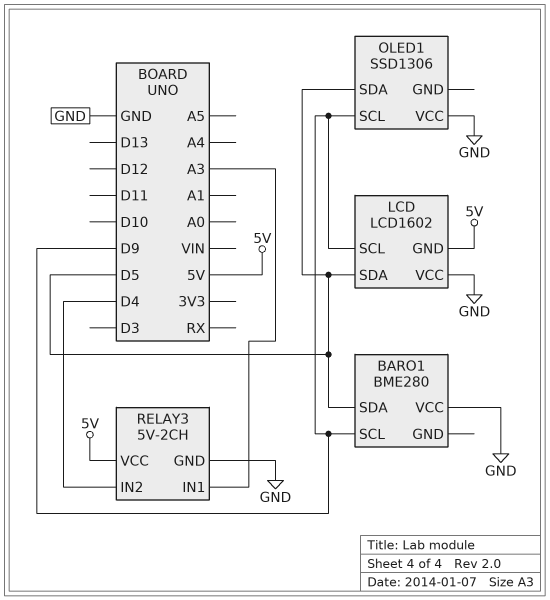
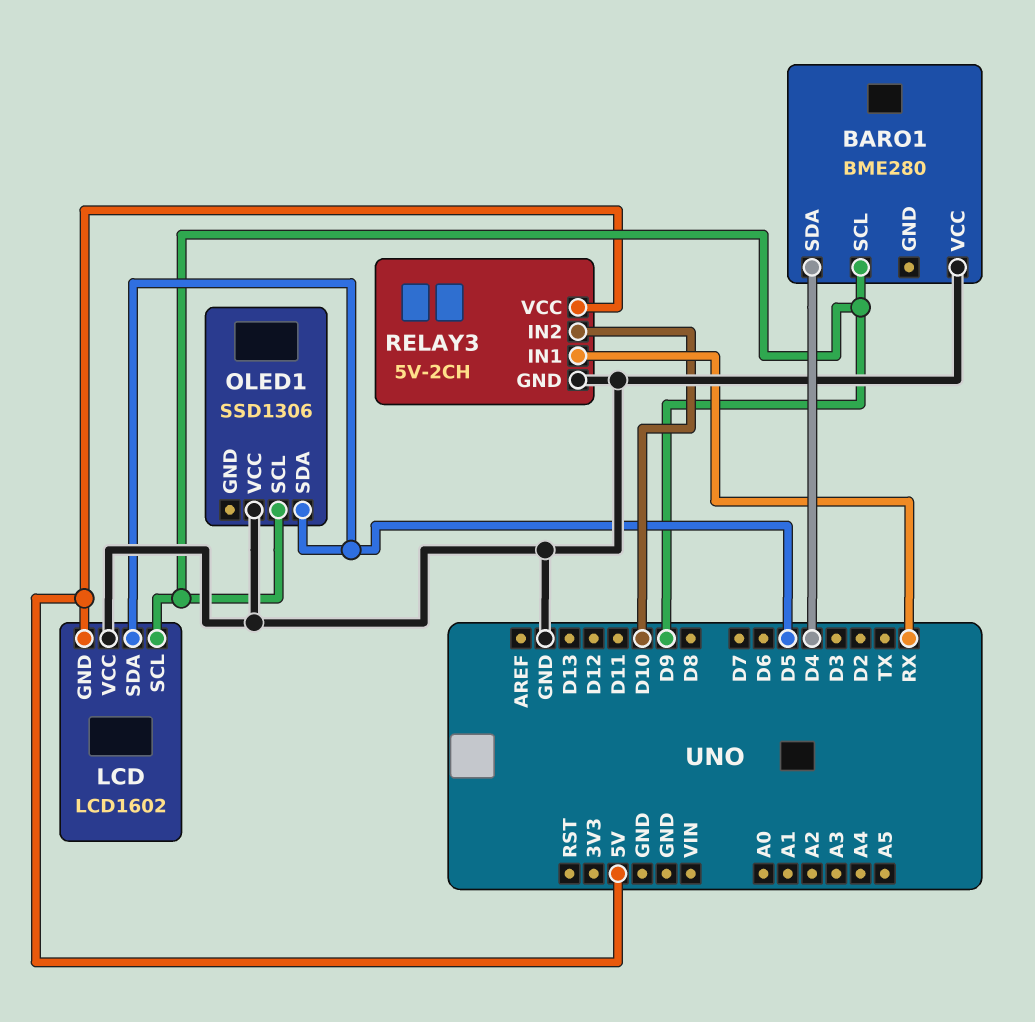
BARO1 pin SDA: D5 -> D4
RELAY3 pin IN1: A3 -> RX
RELAY3 pin IN2: D4 -> D10

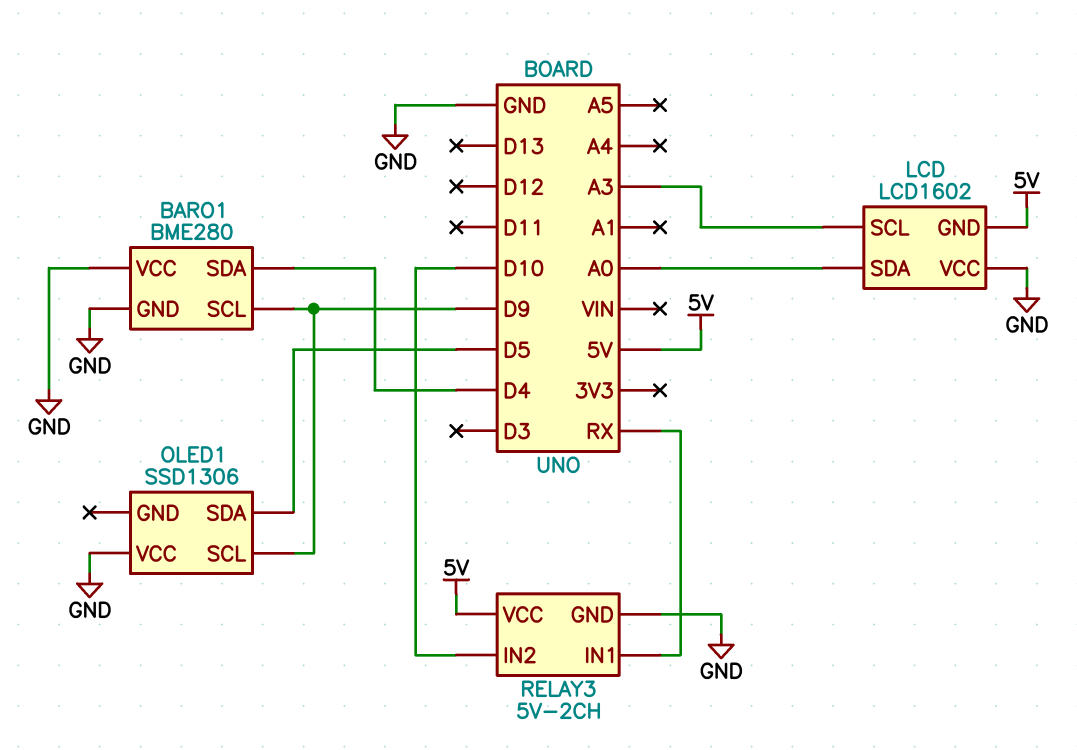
BARO1 pin GND: none -> GND
LCD pin SCL: D9 -> A3
LCD pin SDA: D5 -> A0

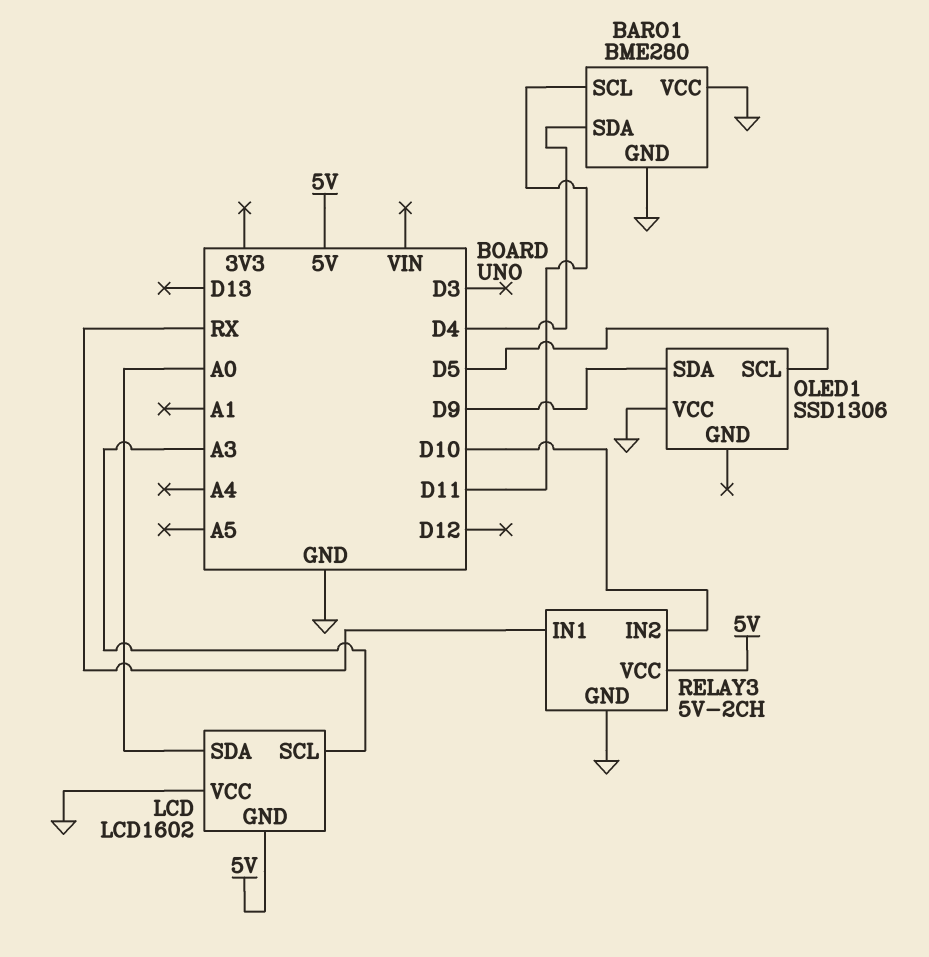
BARO1 pin SCL: D9 -> D11
OLED1 pin SCL: D9 -> D5
OLED1 pin SDA: D5 -> D9

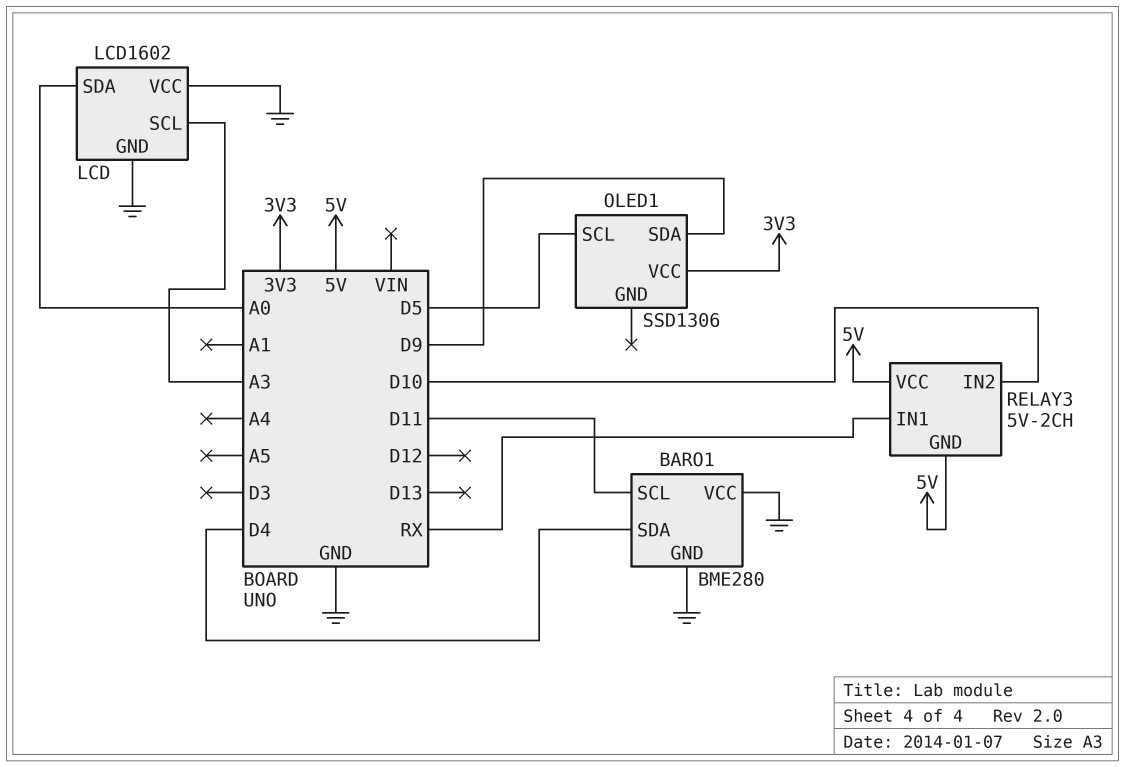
LCD pin GND: 5V -> GND
OLED1 pin VCC: GND -> 3V3
RELAY3 pin GND: GND -> 5V

